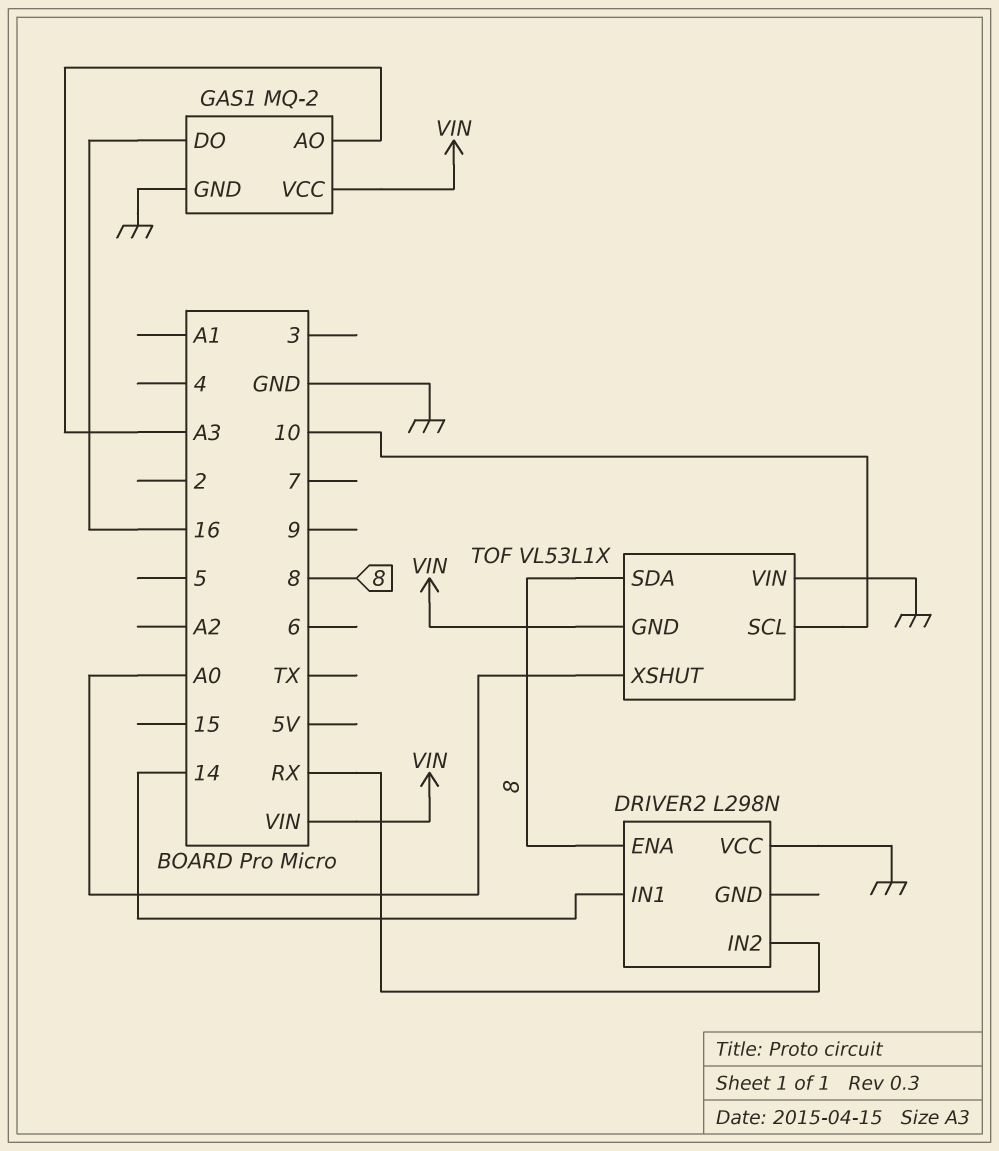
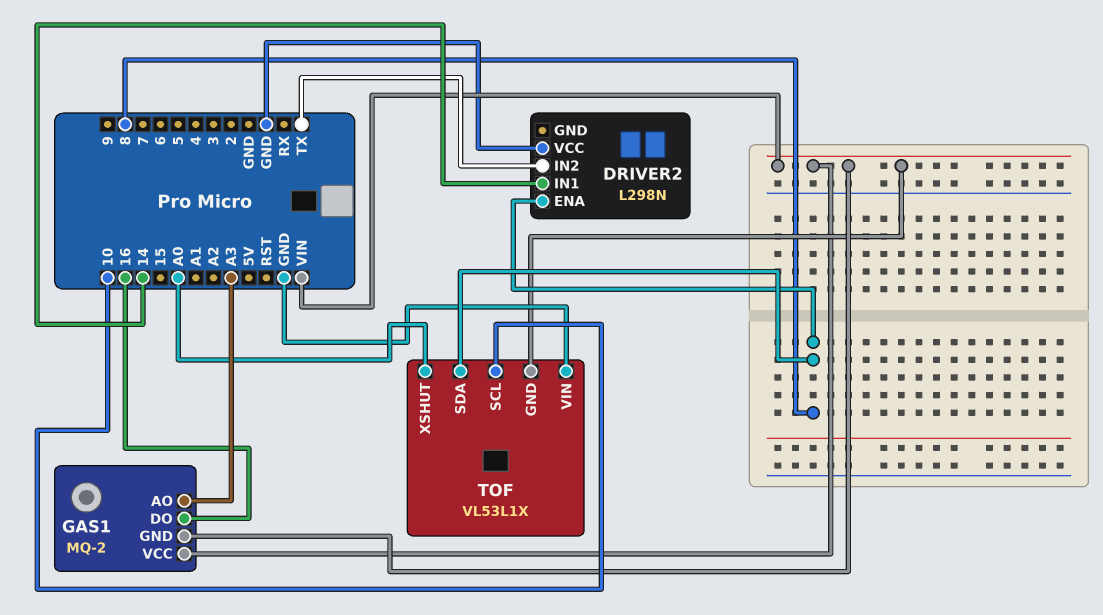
DRIVER2 pin IN2: RX -> TX
GAS1 pin GND: GND -> VIN

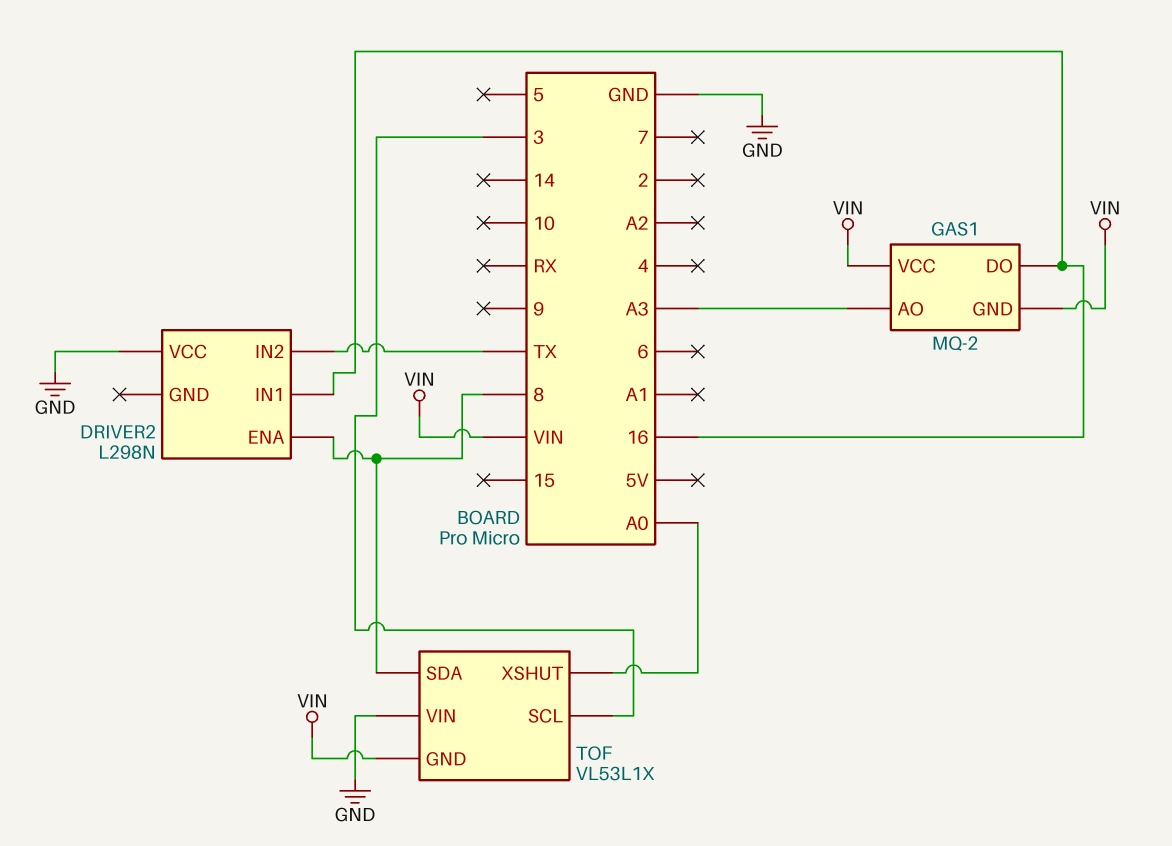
DRIVER2 pin IN1: 14 -> 16
TOF pin SCL: 10 -> 3

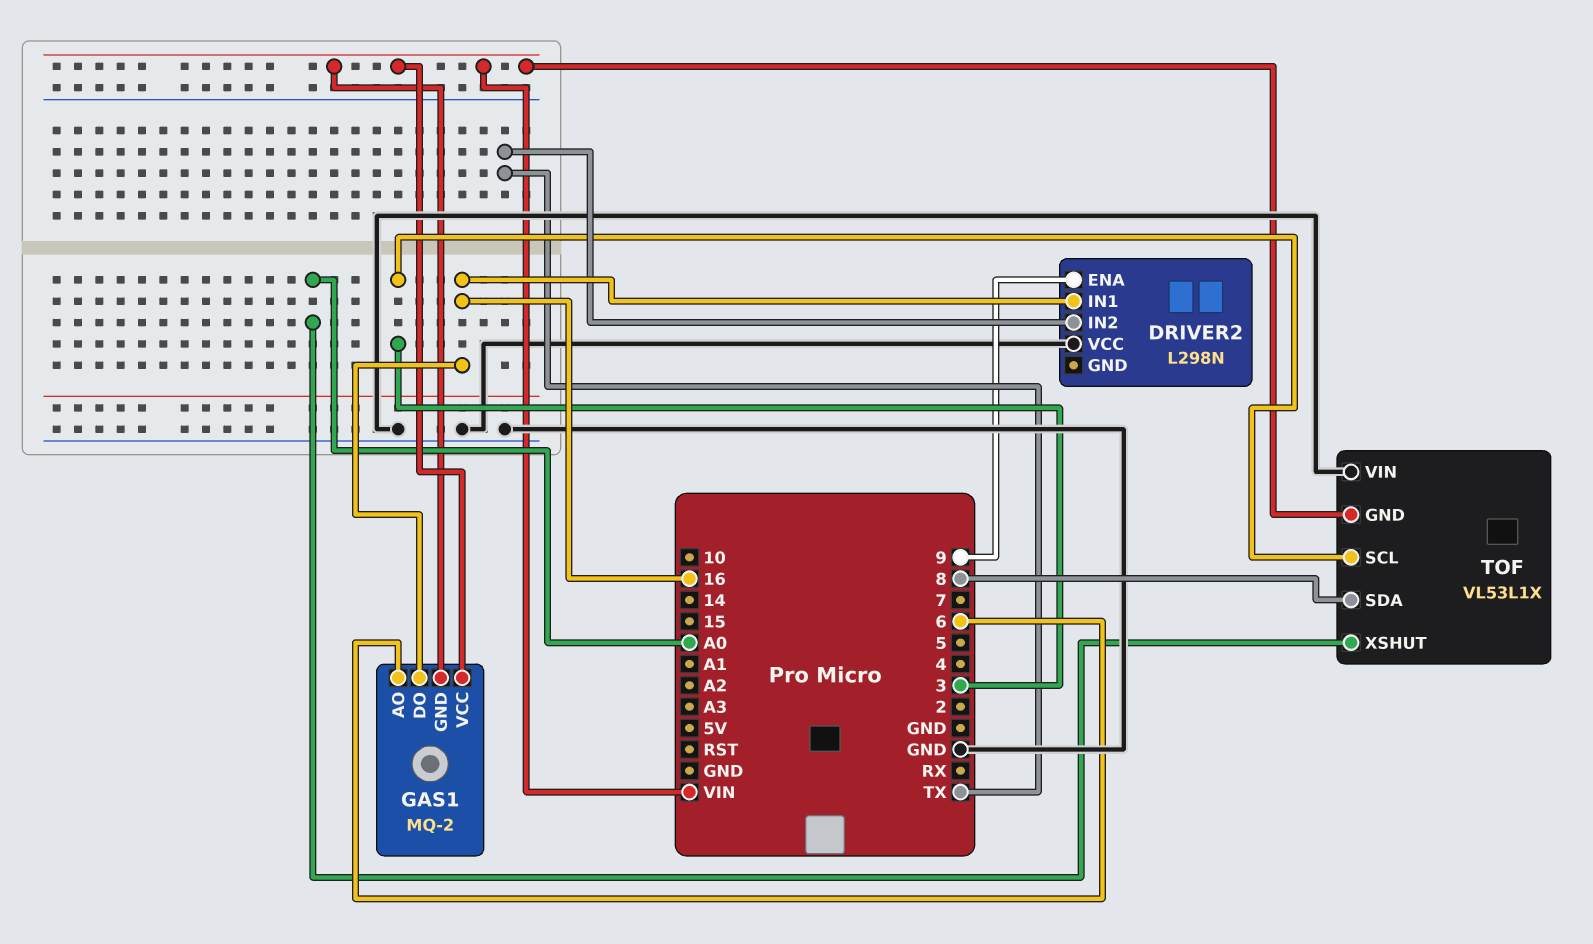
DRIVER2 pin ENA: 8 -> 9
GAS1 pin AO: A3 -> 6

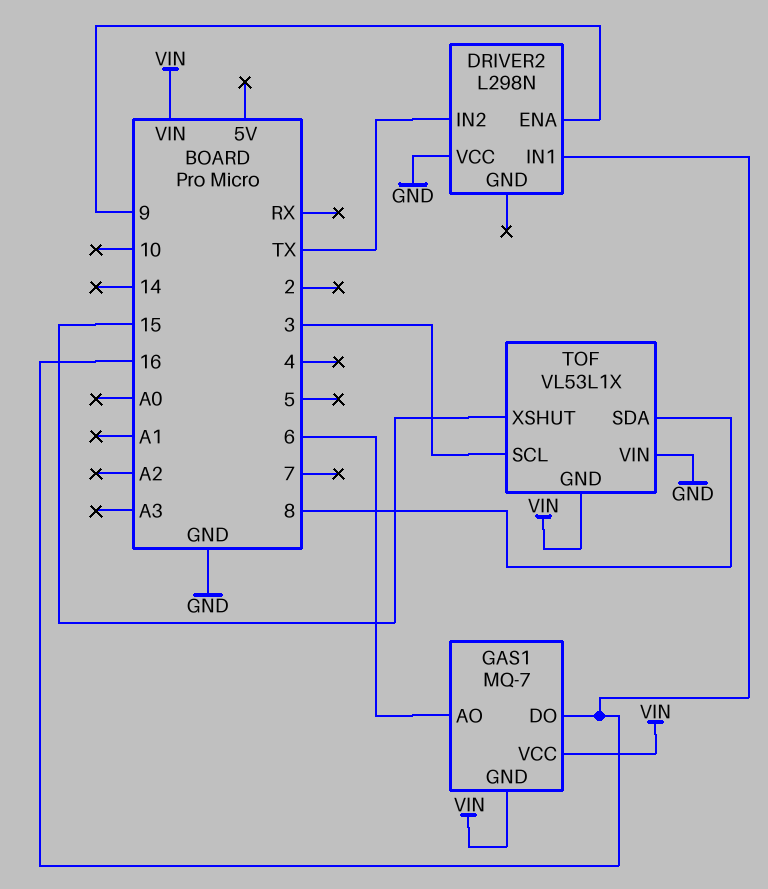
GAS1: MQ-2 -> MQ-7
TOF pin XSHUT: A0 -> 15

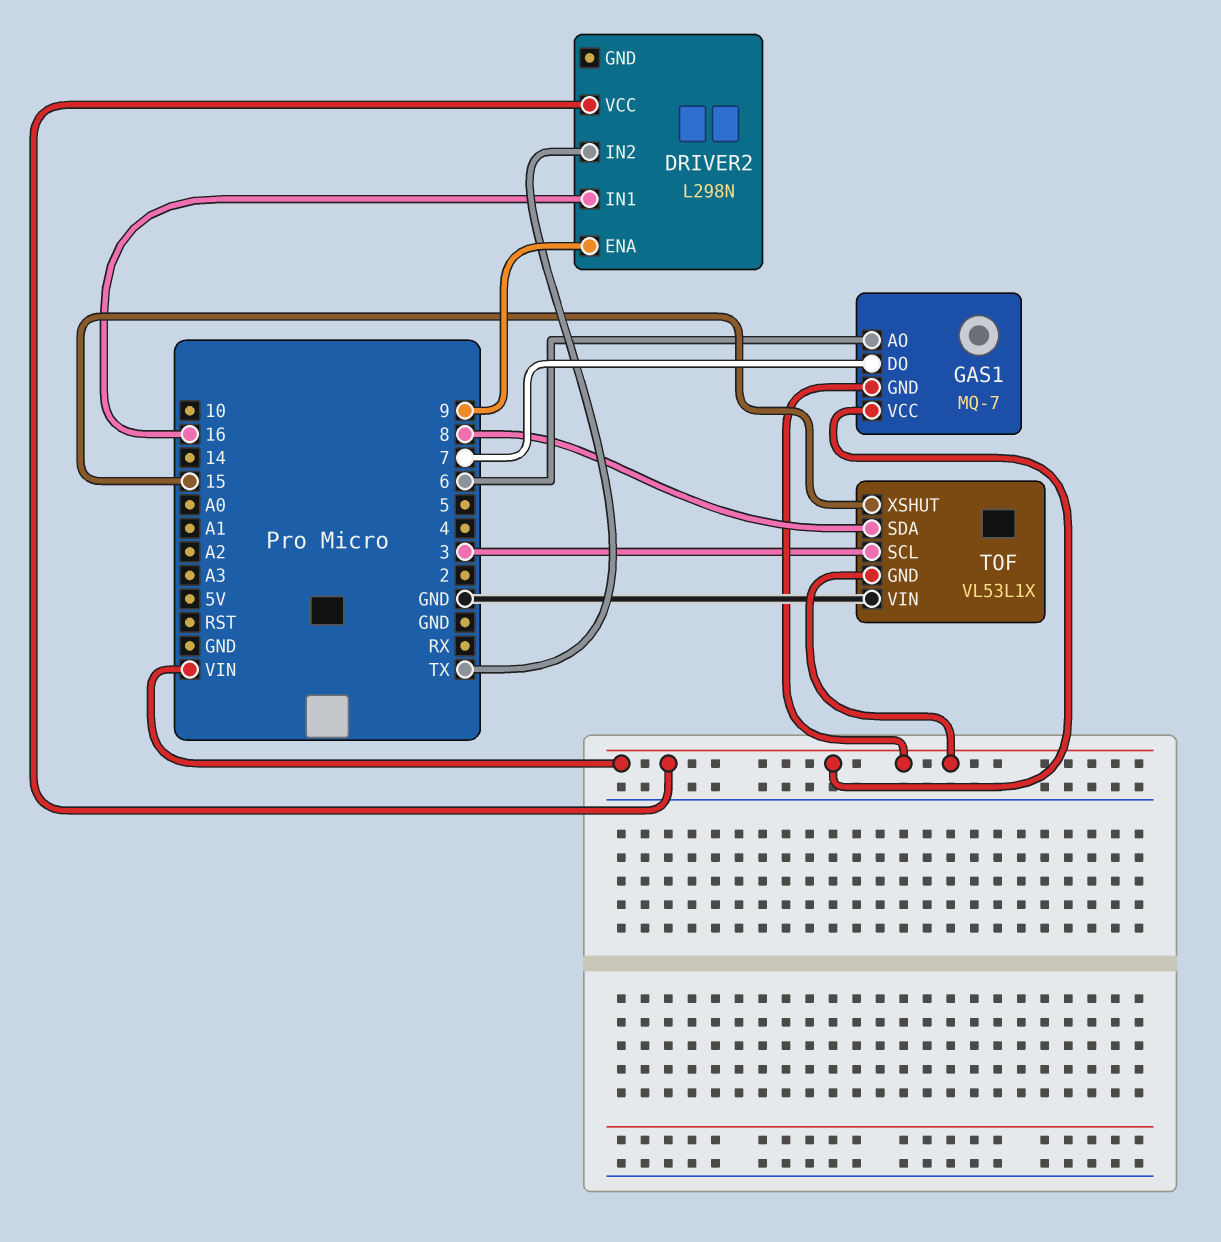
DRIVER2 pin VCC: GND -> VIN
GAS1 pin DO: 16 -> 7

